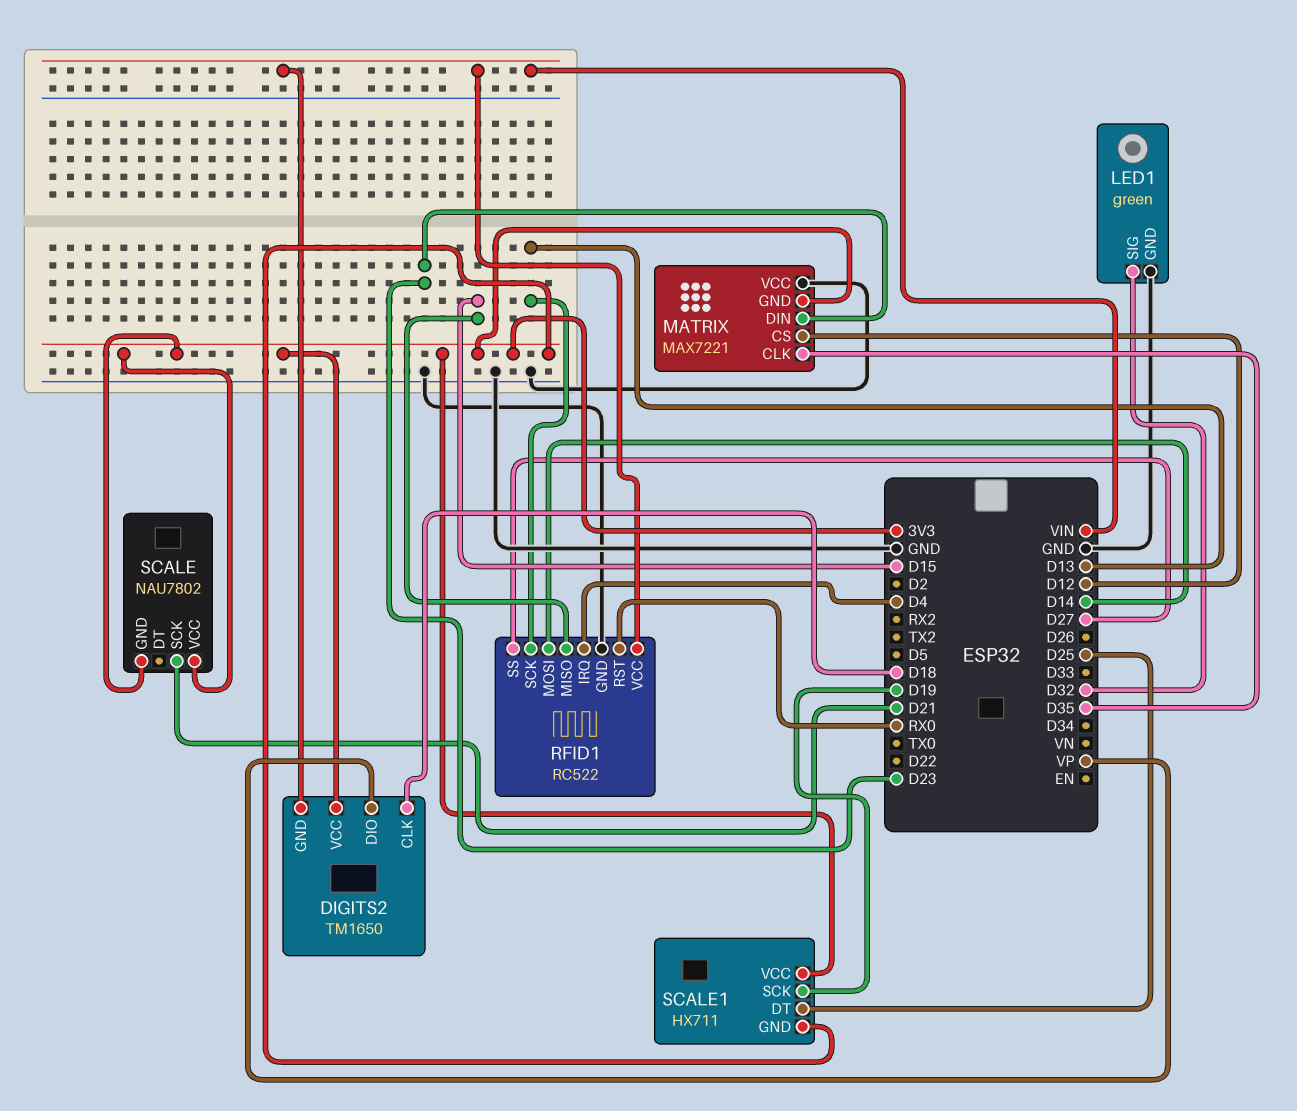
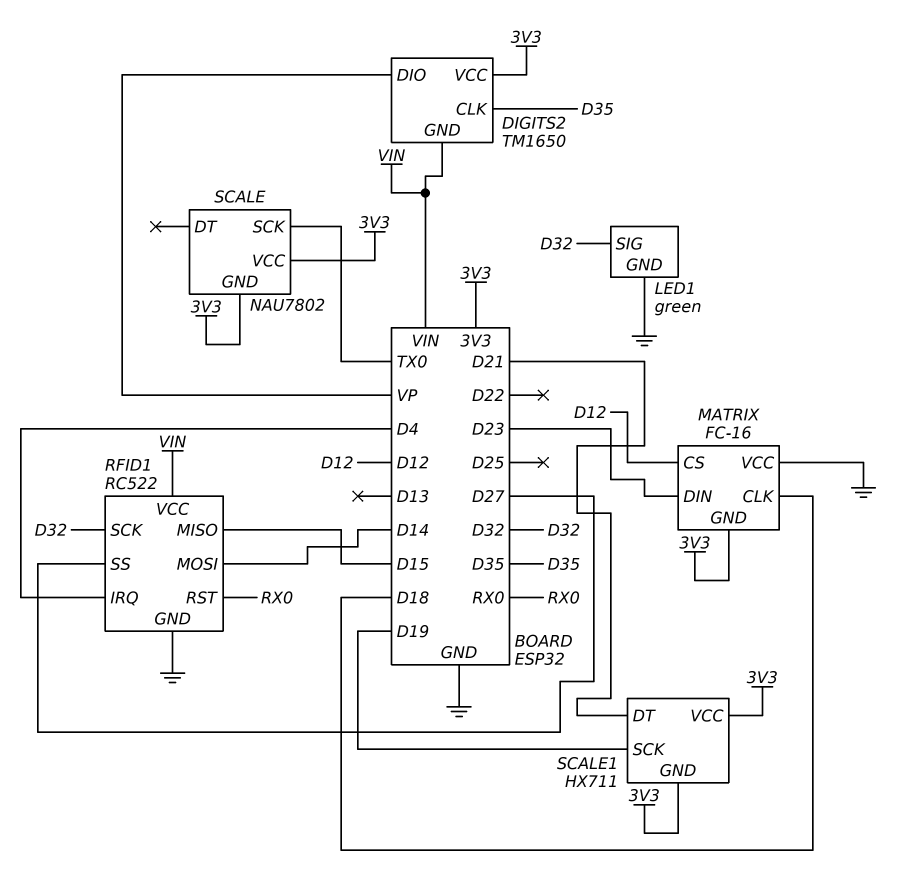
DIGITS2 pin CLK: D18 -> D35
MATRIX: MAX7221 -> FC-16
MATRIX pin CLK: D35 -> D18
RFID1 pin SCK: D13 -> D32
SCALE pin SCK: D21 -> TX0
SCALE1 pin DT: D25 -> D21

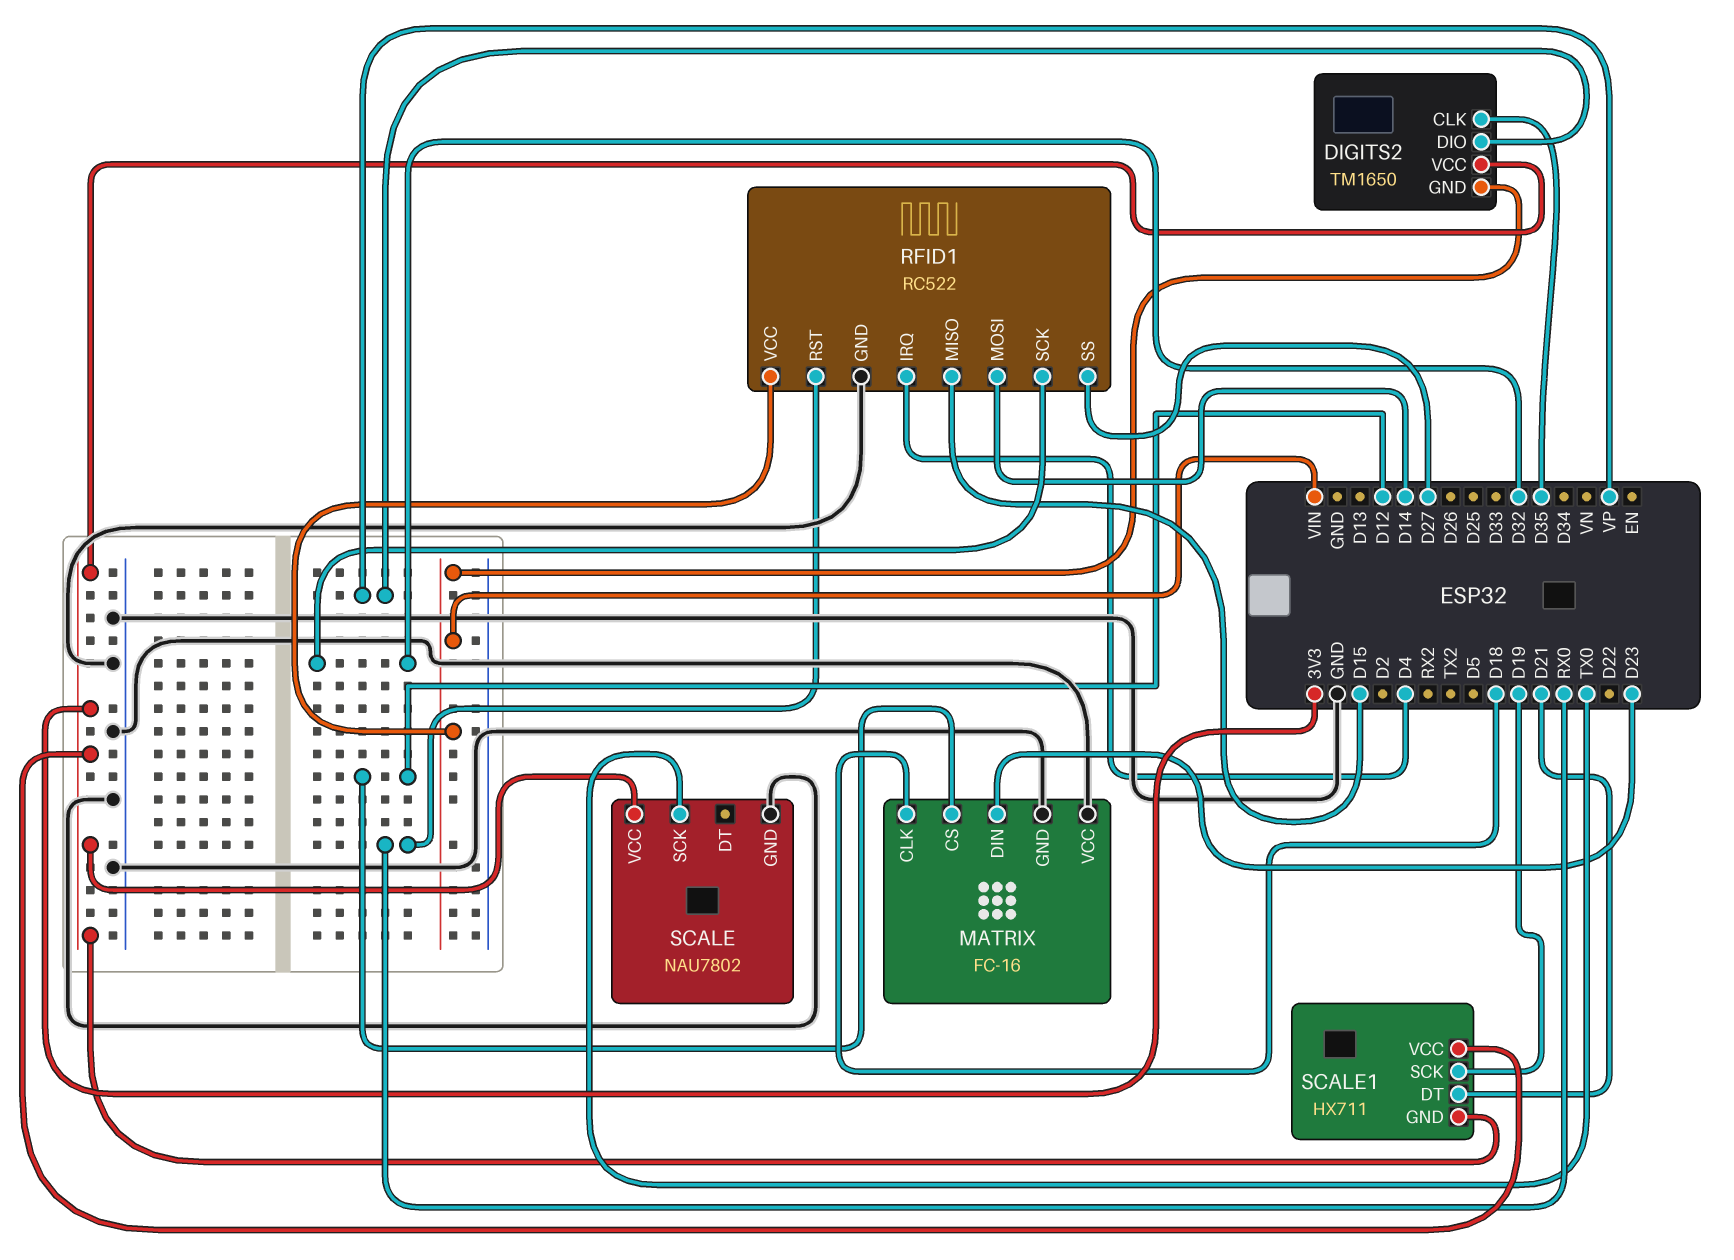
LED1: green -> none
LED1 pin GND: GND -> none
LED1 pin SIG: D32 -> none
MATRIX pin GND: 3V3 -> GND
SCALE pin GND: 3V3 -> GND

